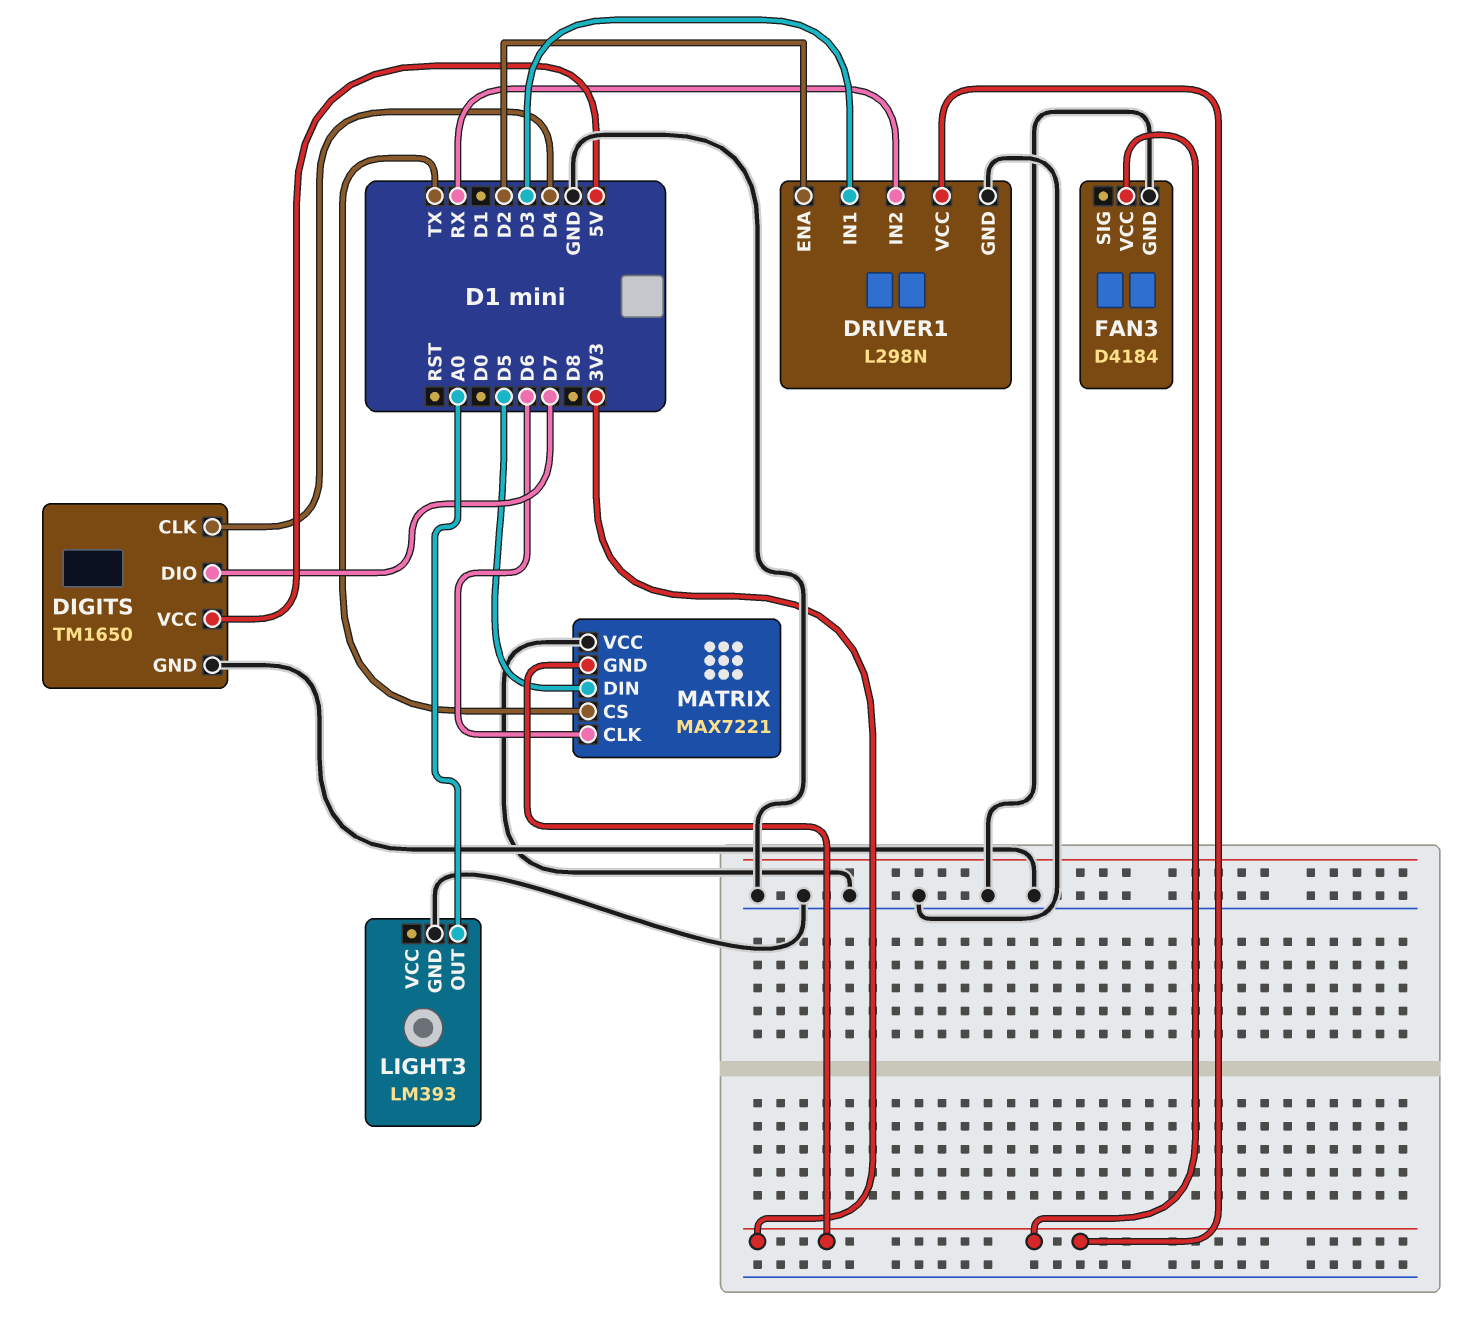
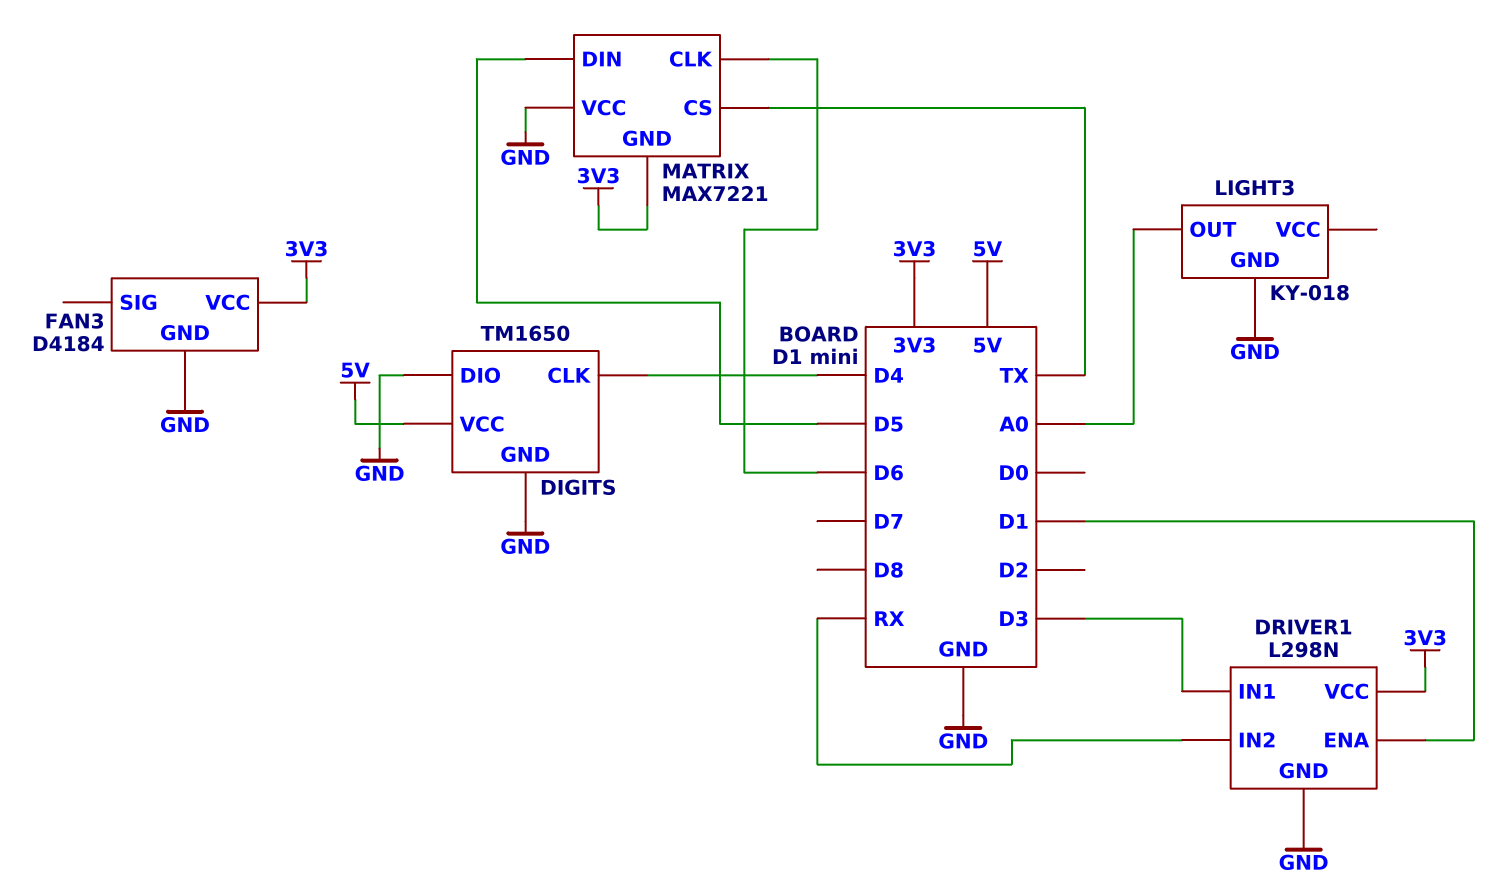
DIGITS pin DIO: D7 -> GND
DRIVER1 pin ENA: D2 -> D1
LIGHT3: LM393 -> KY-018

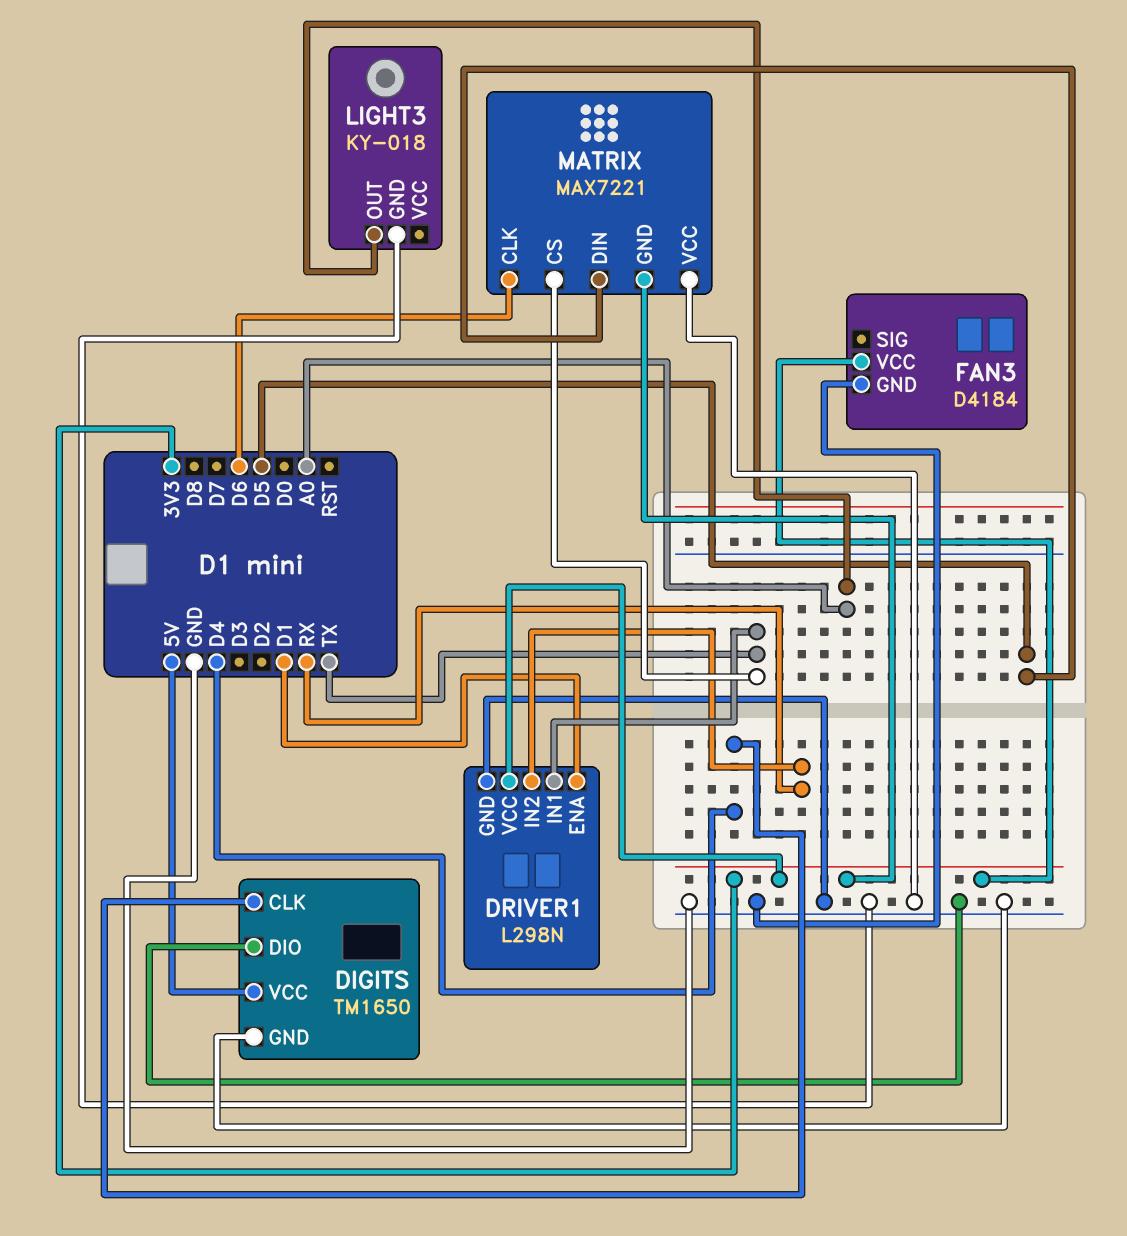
DRIVER1 pin IN1: D3 -> TX

